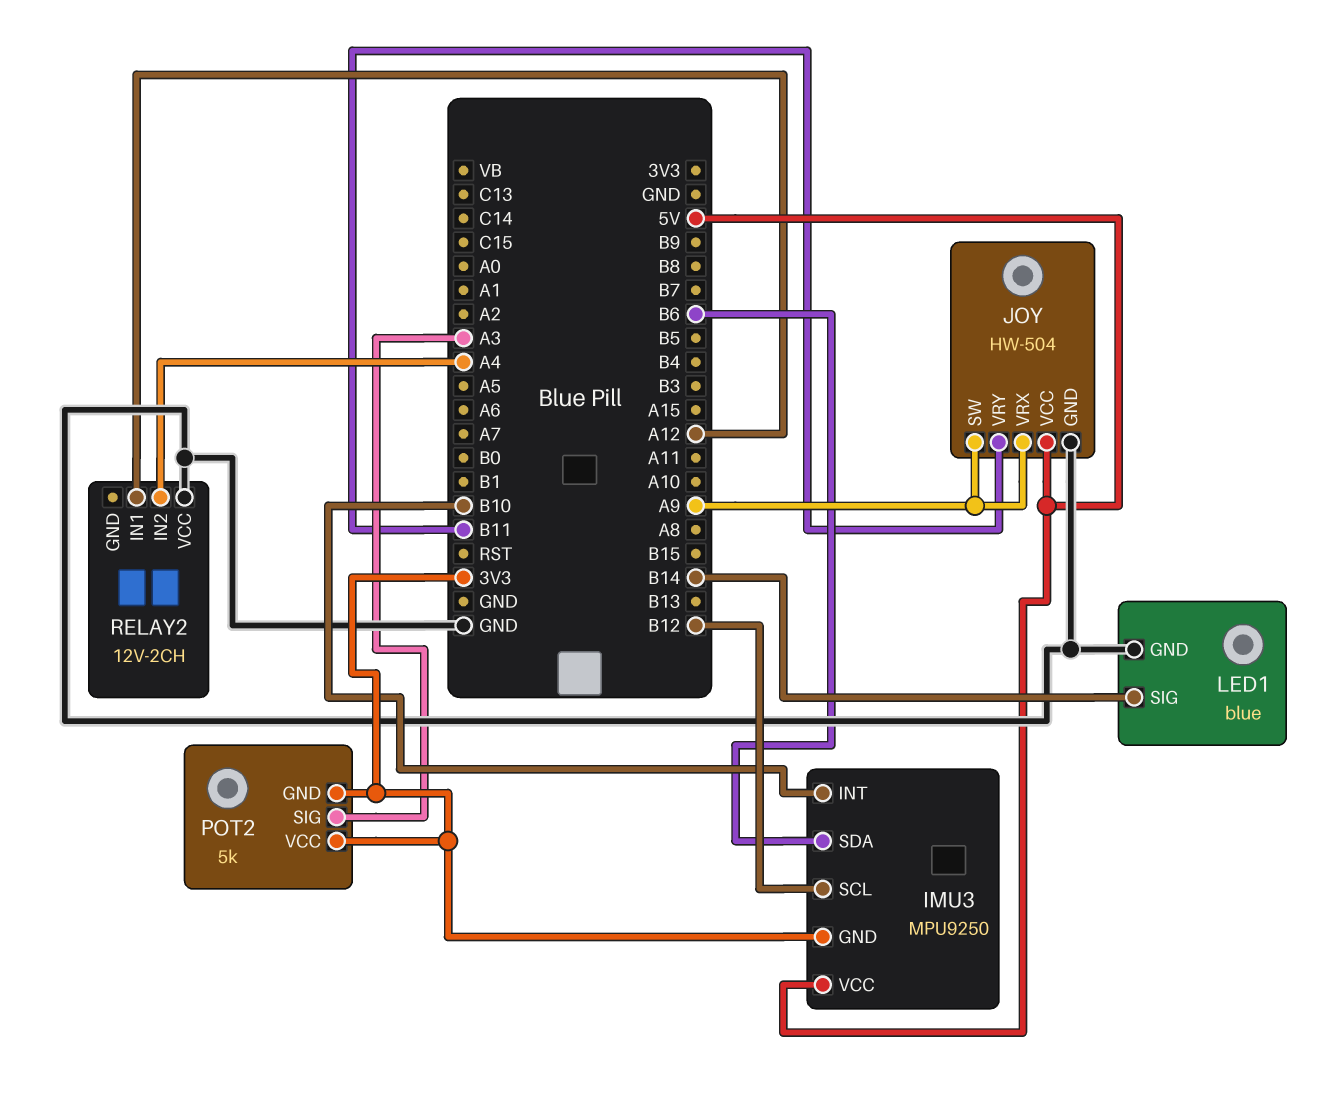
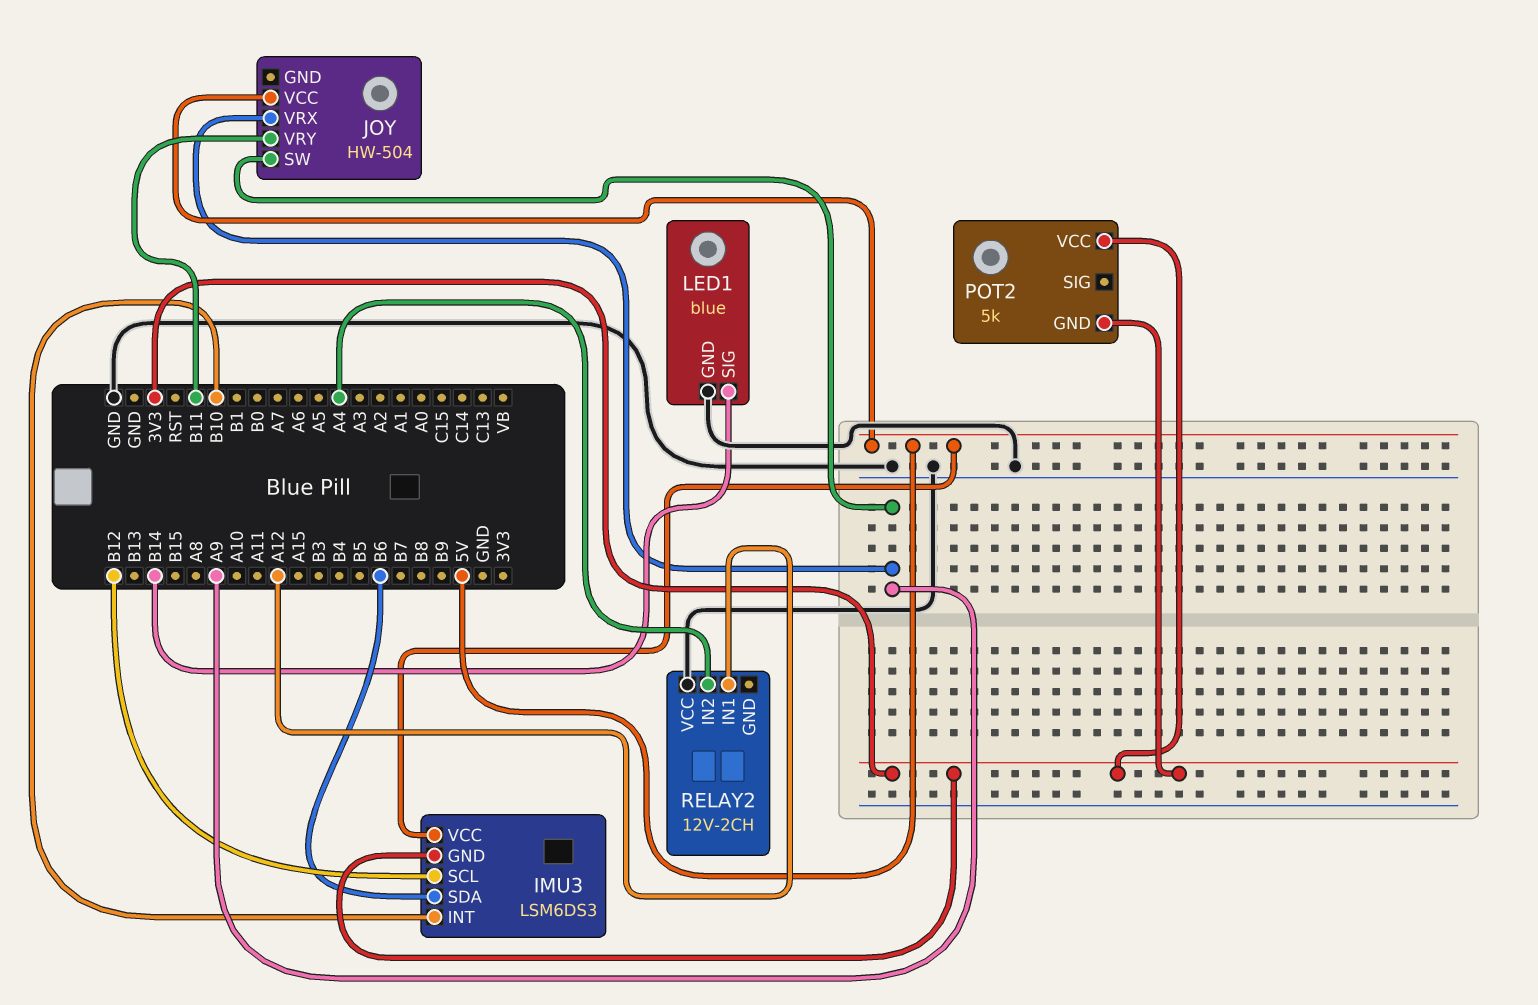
IMU3: MPU9250 -> LSM6DS3
JOY pin GND: GND -> none
POT2 pin SIG: A3 -> none

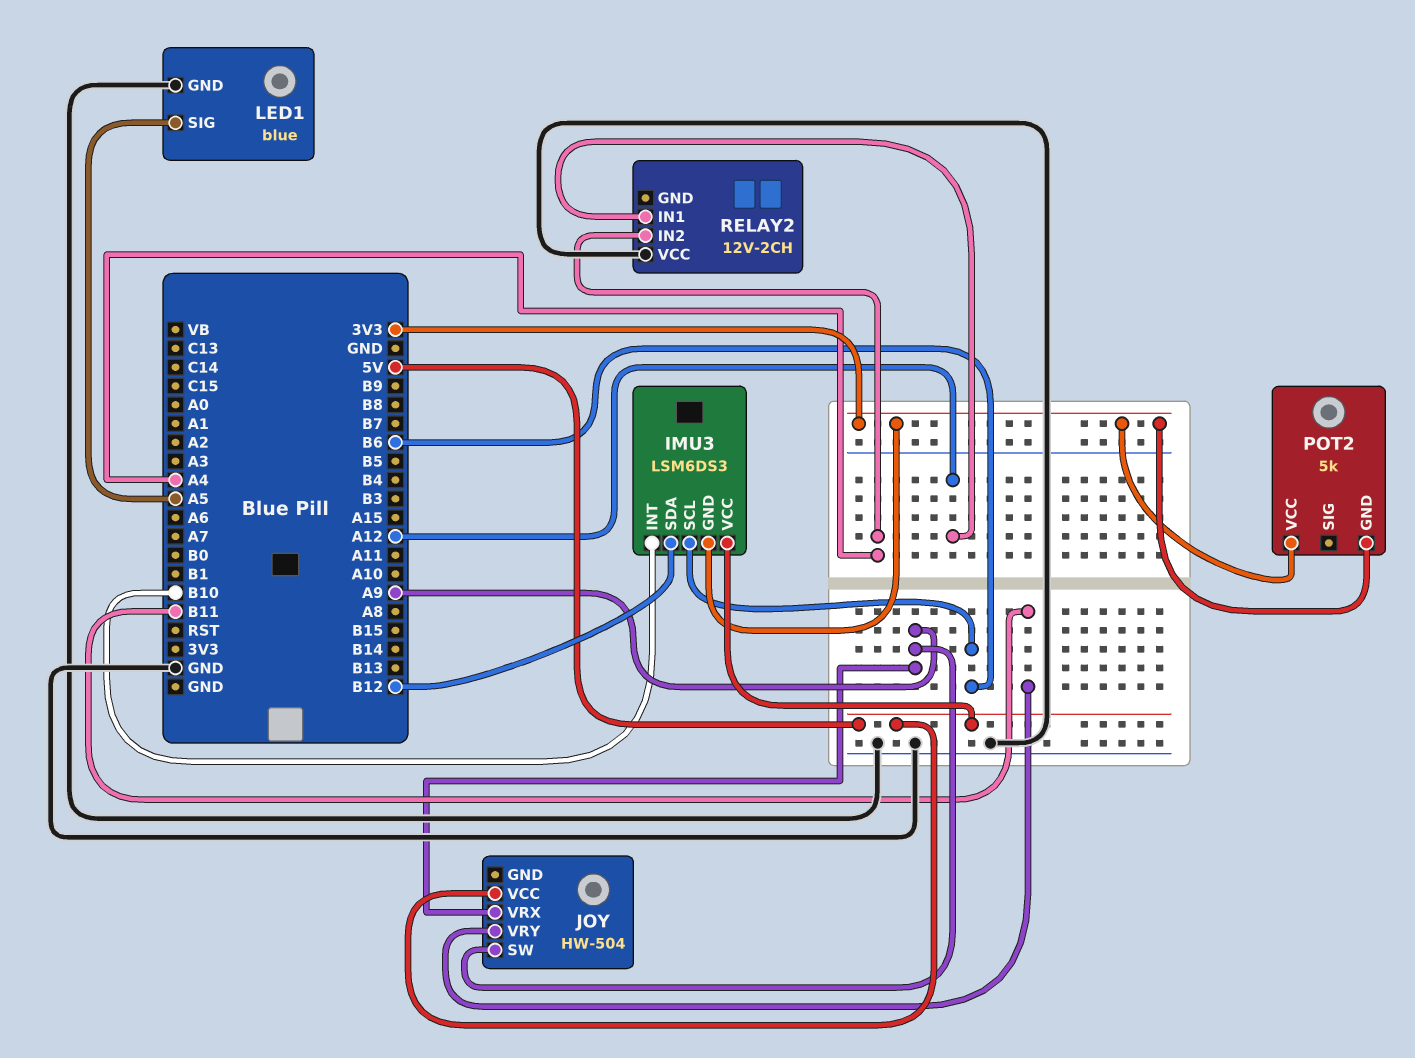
IMU3 pin SCL: B12 -> B6
IMU3 pin SDA: B6 -> B12
LED1 pin SIG: B14 -> A5

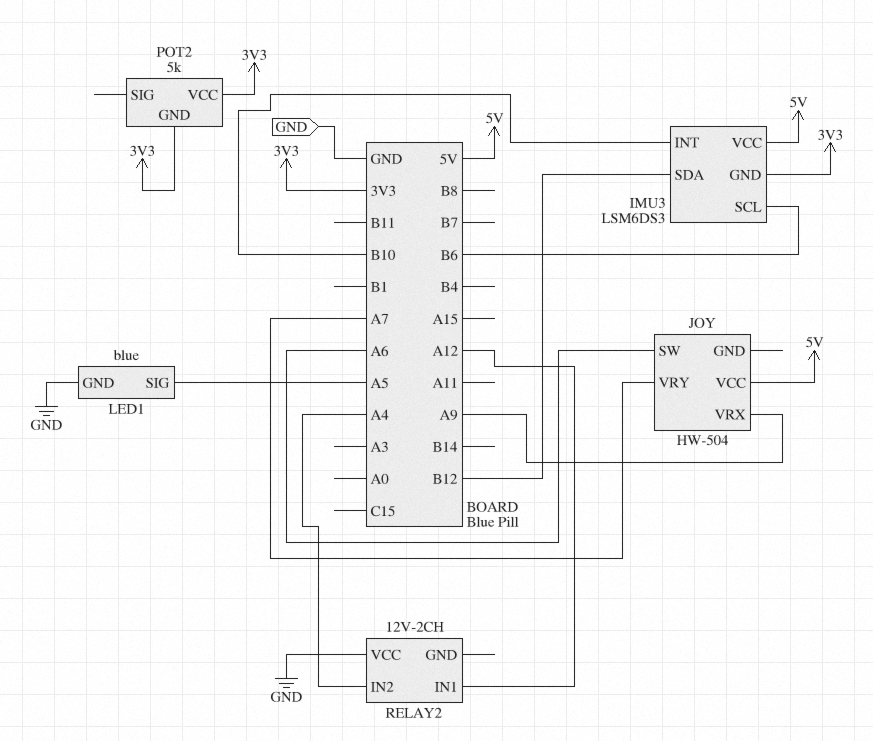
JOY pin SW: A9 -> A6
JOY pin VRY: B11 -> A7

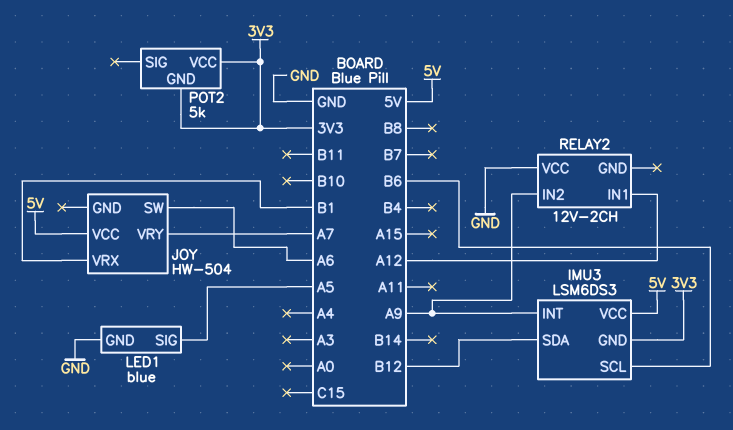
IMU3 pin INT: B10 -> A9
JOY pin VRX: A9 -> B1
RELAY2 pin IN2: A4 -> A9

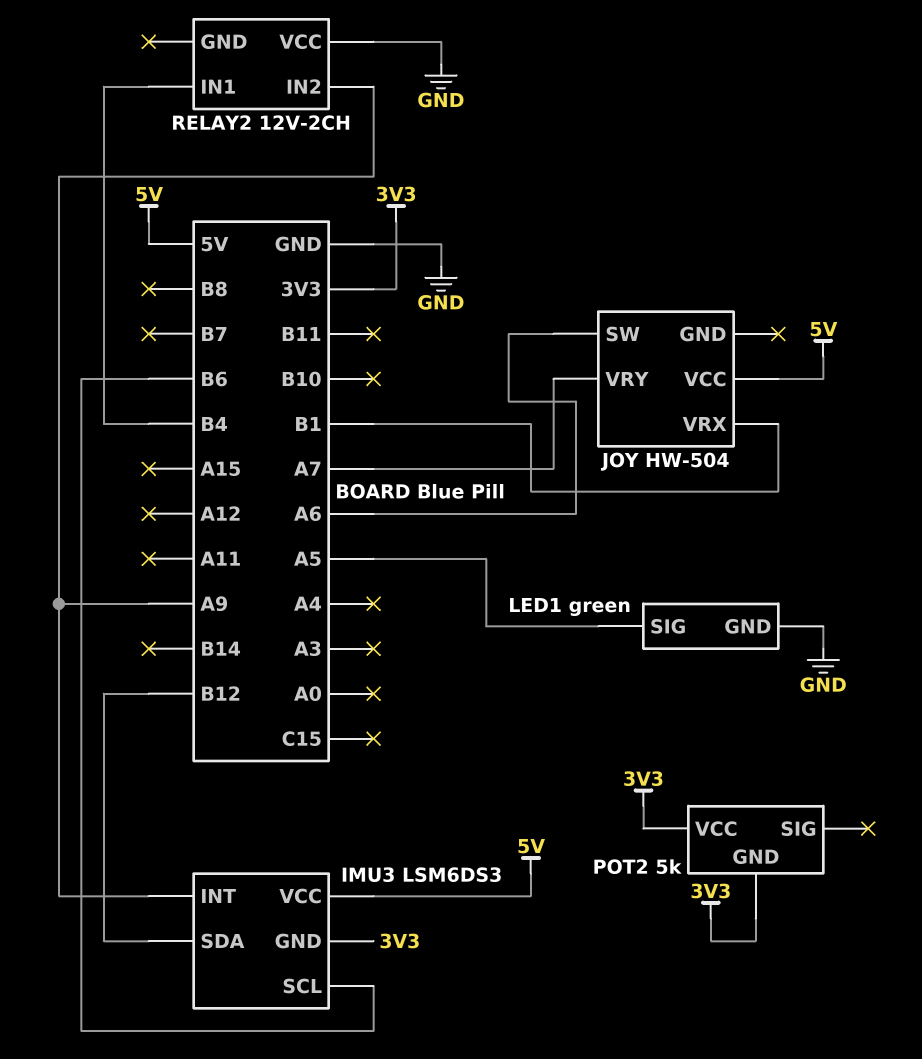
LED1: blue -> green
RELAY2 pin IN1: A12 -> B4

